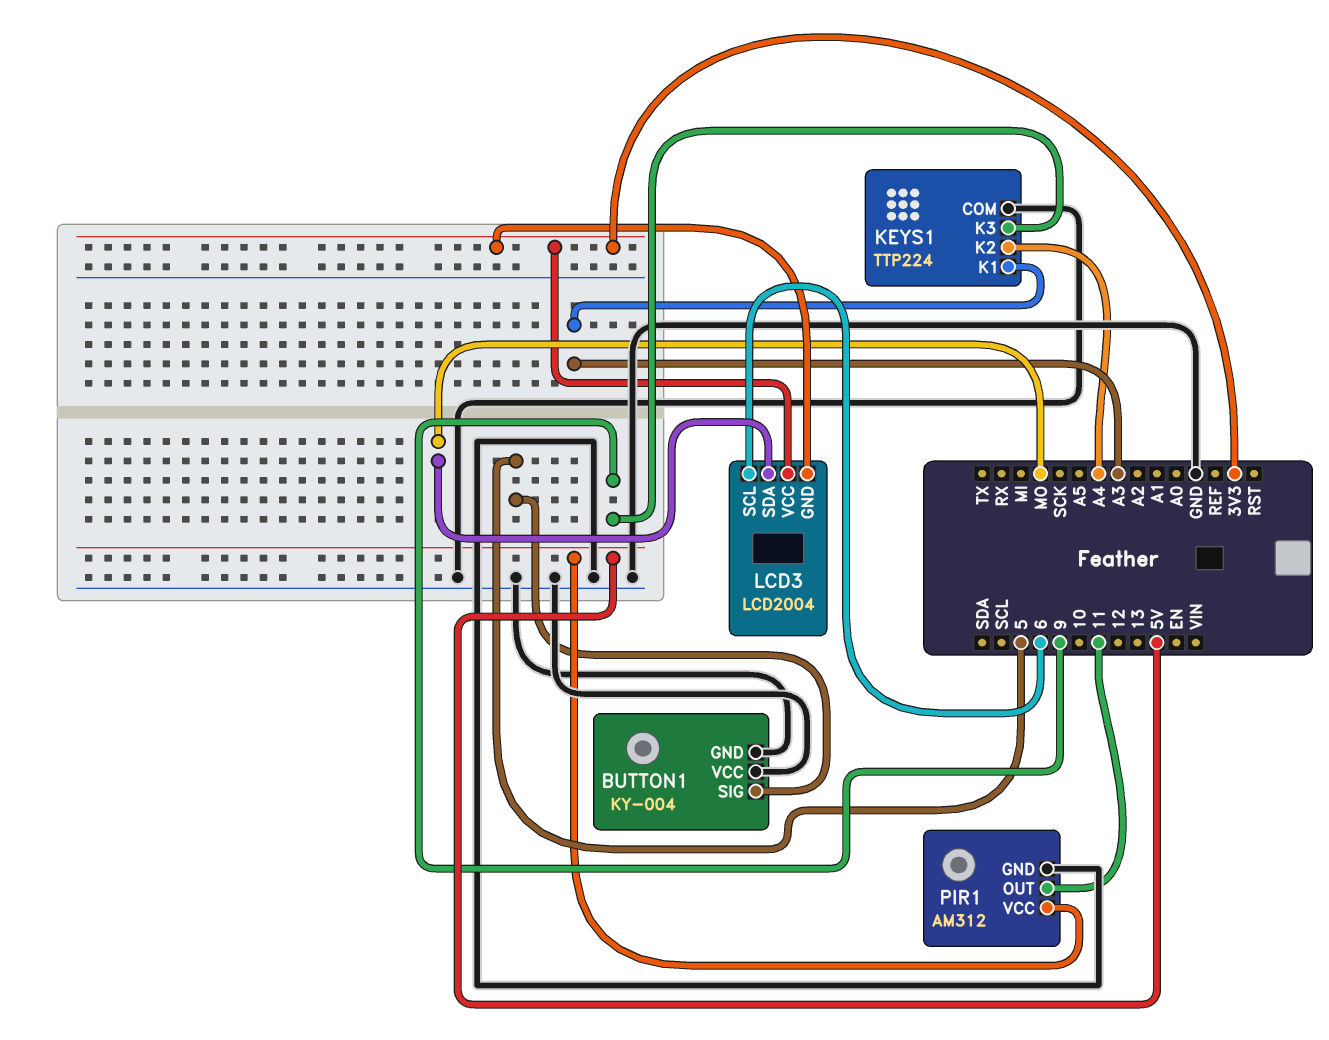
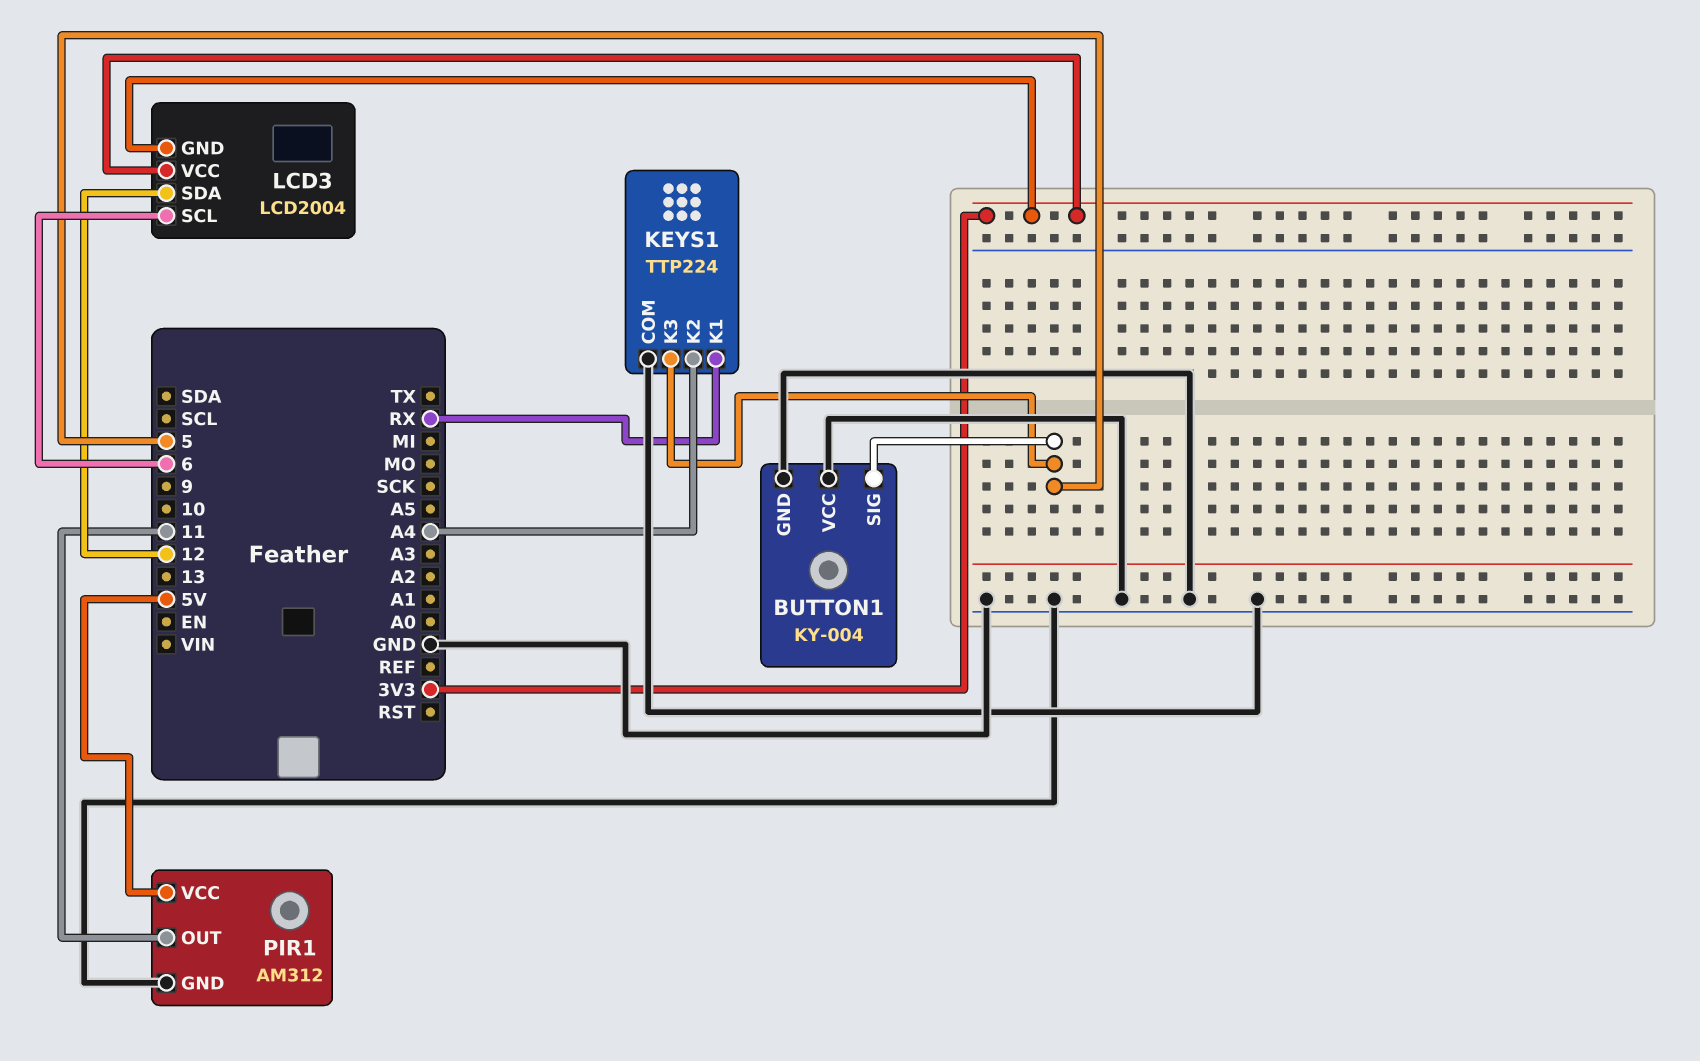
KEYS1 pin K1: A3 -> RX
KEYS1 pin K3: 9 -> 5
LCD3 pin SDA: MO -> 12

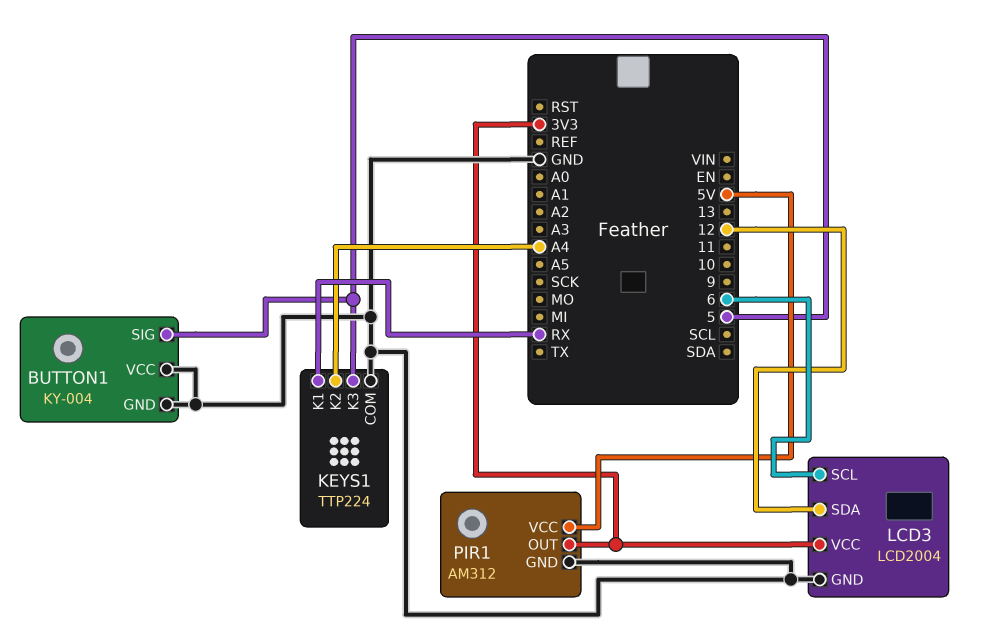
LCD3 pin GND: 3V3 -> GND
PIR1 pin OUT: 11 -> 3V3

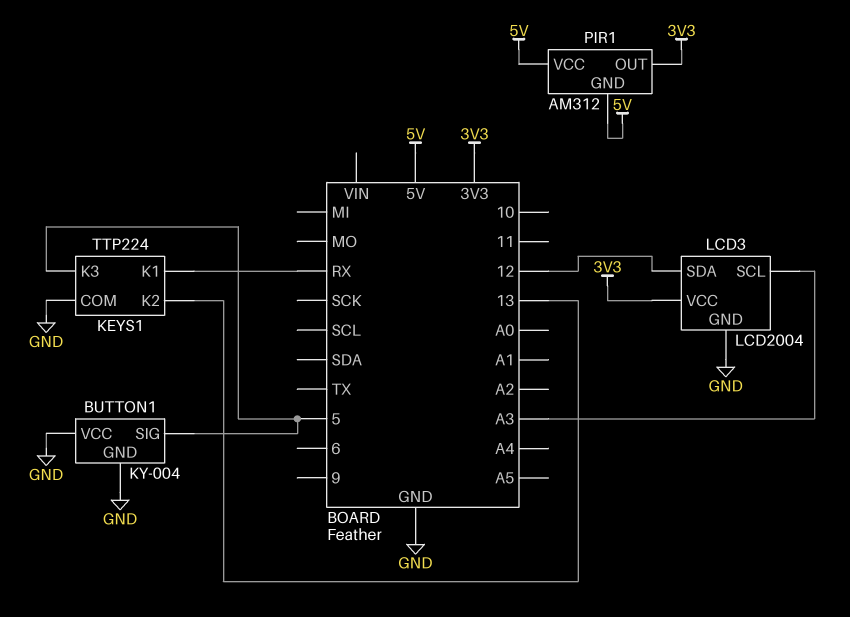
KEYS1 pin K2: A4 -> 13
LCD3 pin SCL: 6 -> A3
PIR1 pin GND: GND -> 5V

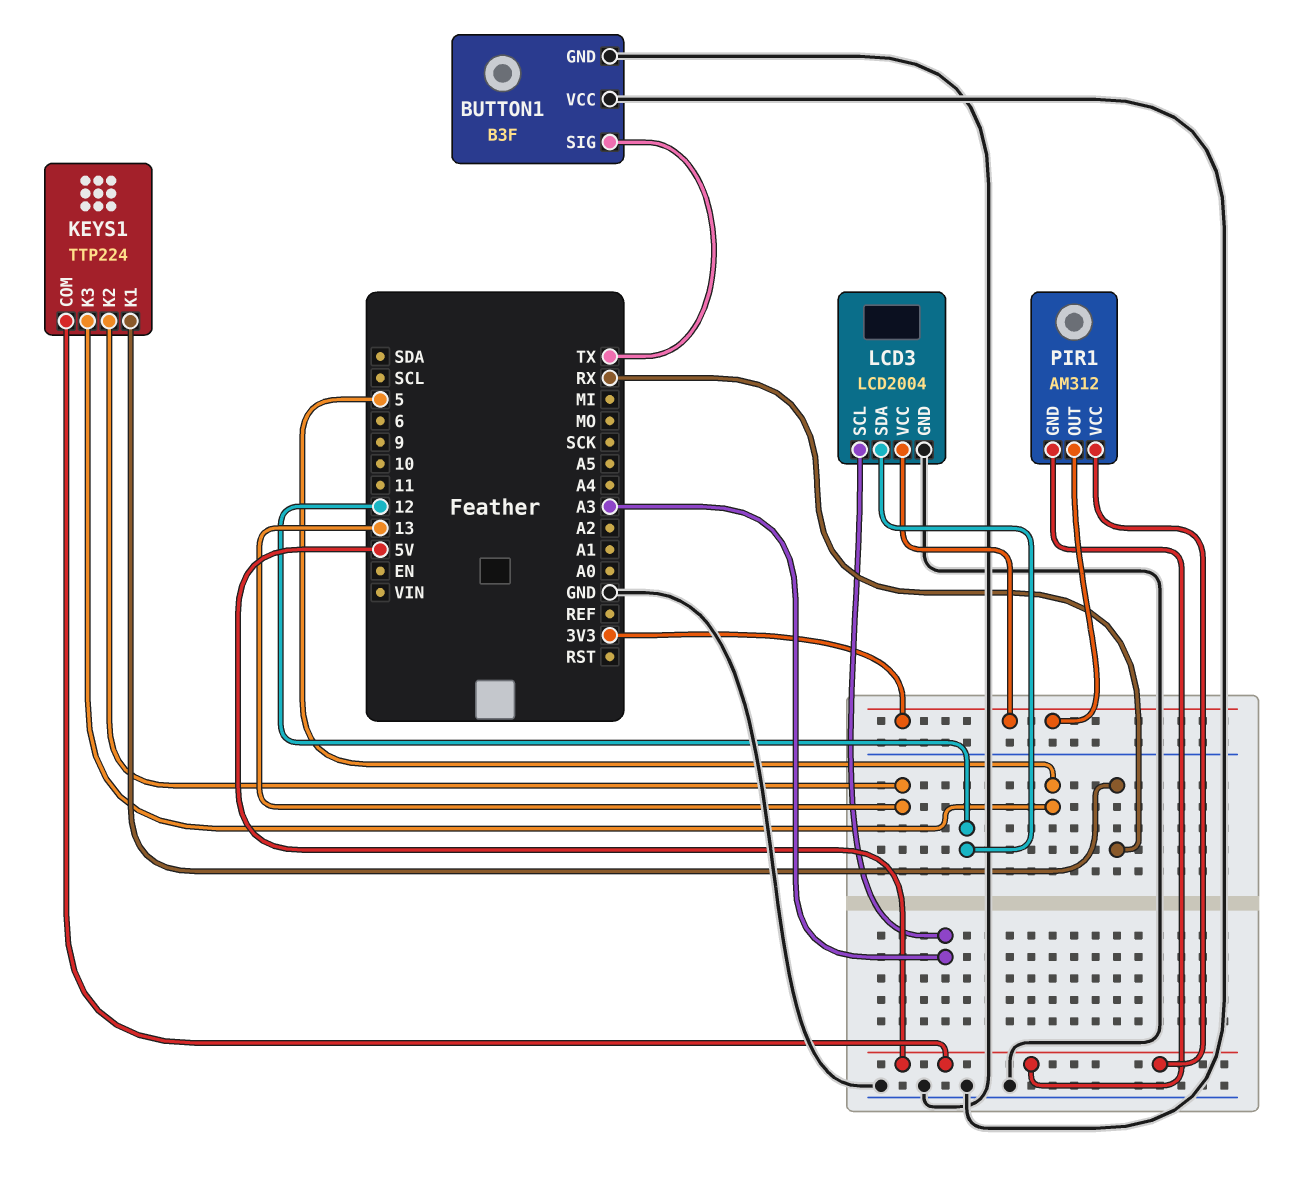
BUTTON1: KY-004 -> B3F
BUTTON1 pin SIG: 5 -> TX
KEYS1 pin COM: GND -> 5V

